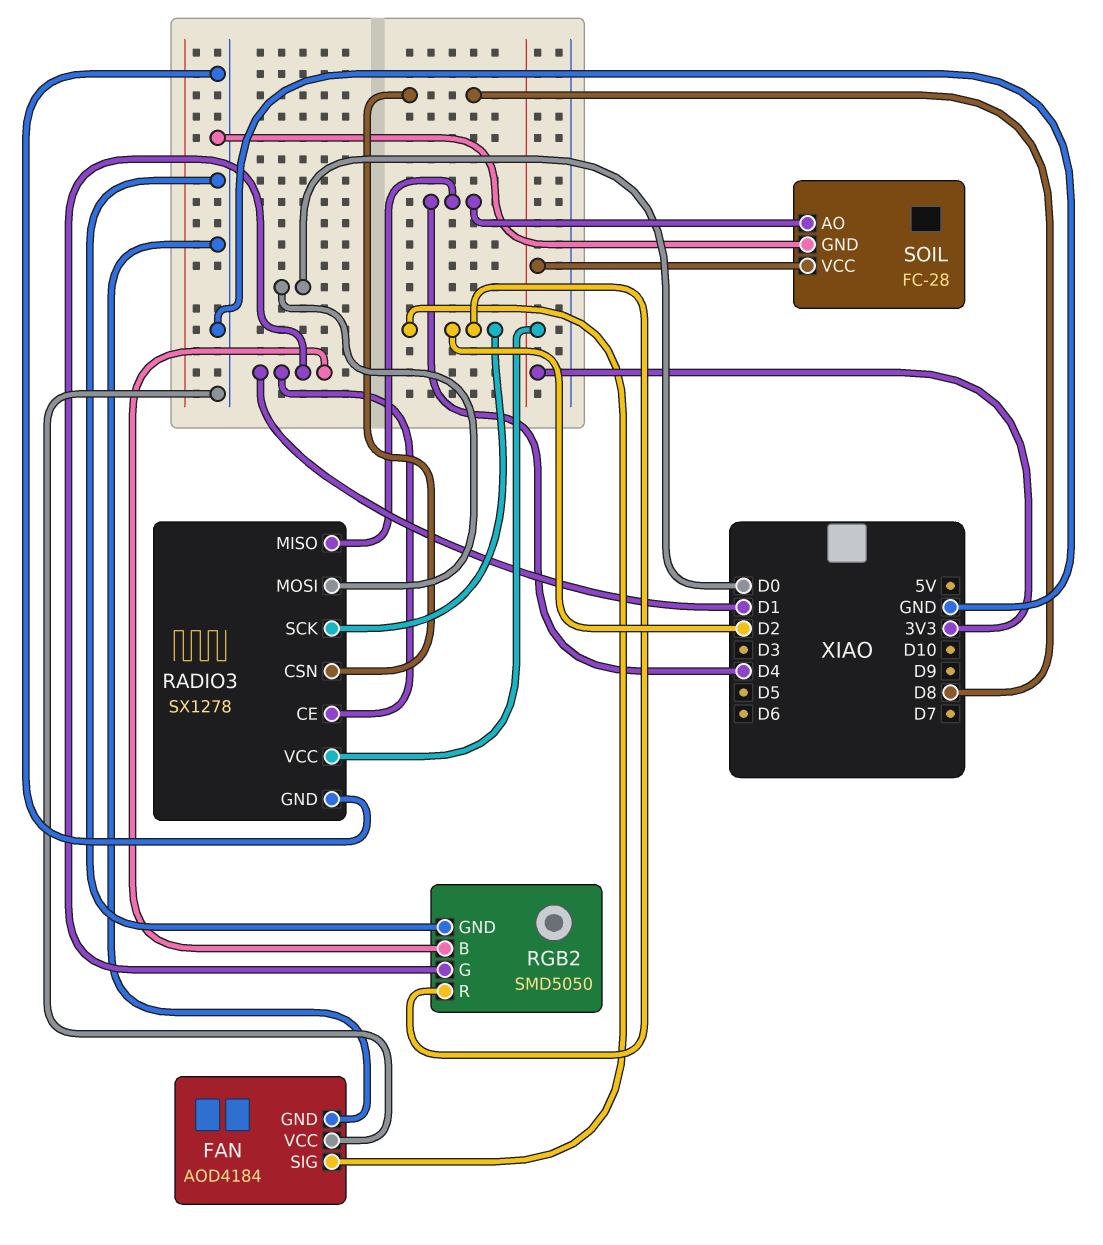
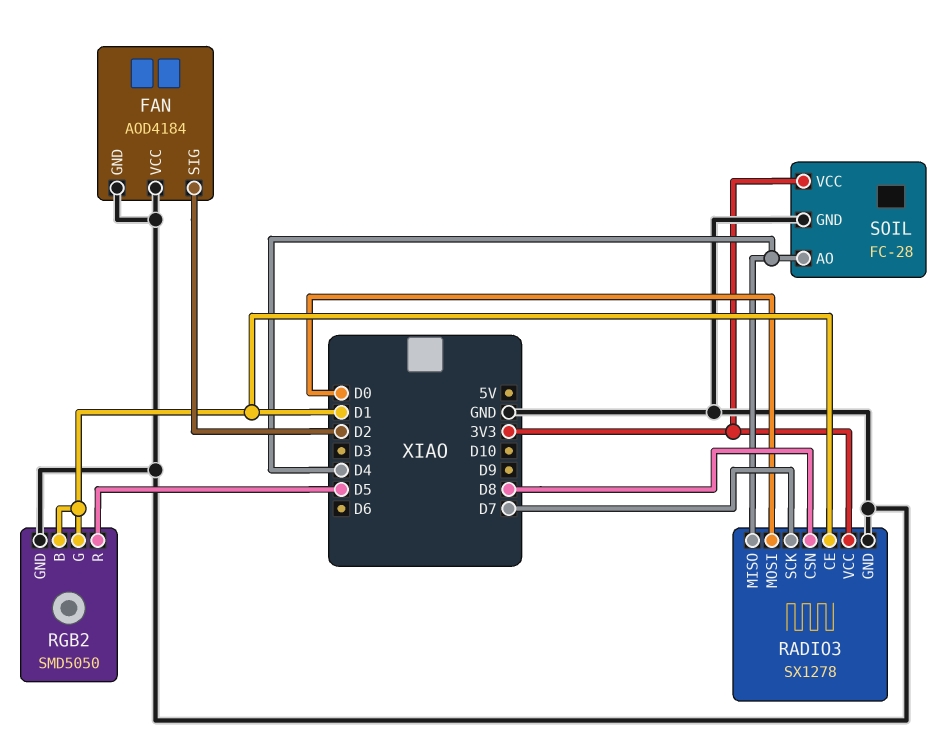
RADIO3 pin SCK: D2 -> D7
RGB2 pin R: D2 -> D5

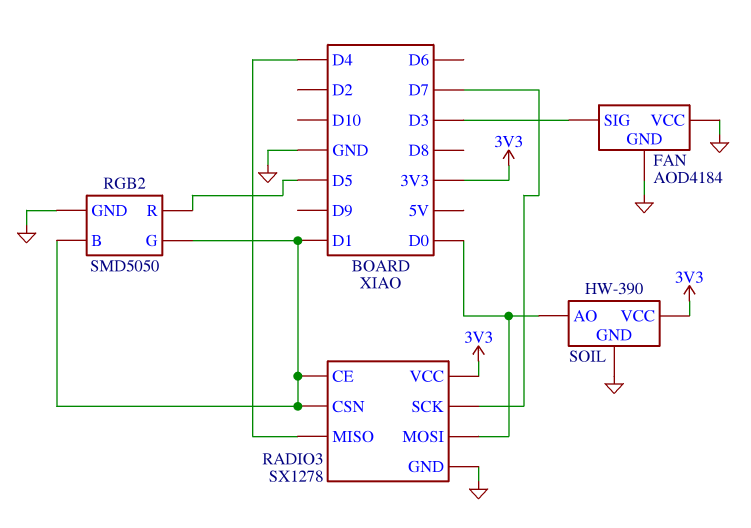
FAN pin SIG: D2 -> D3
RADIO3 pin CSN: D8 -> D1
SOIL: FC-28 -> HW-390
SOIL pin AO: D4 -> D0

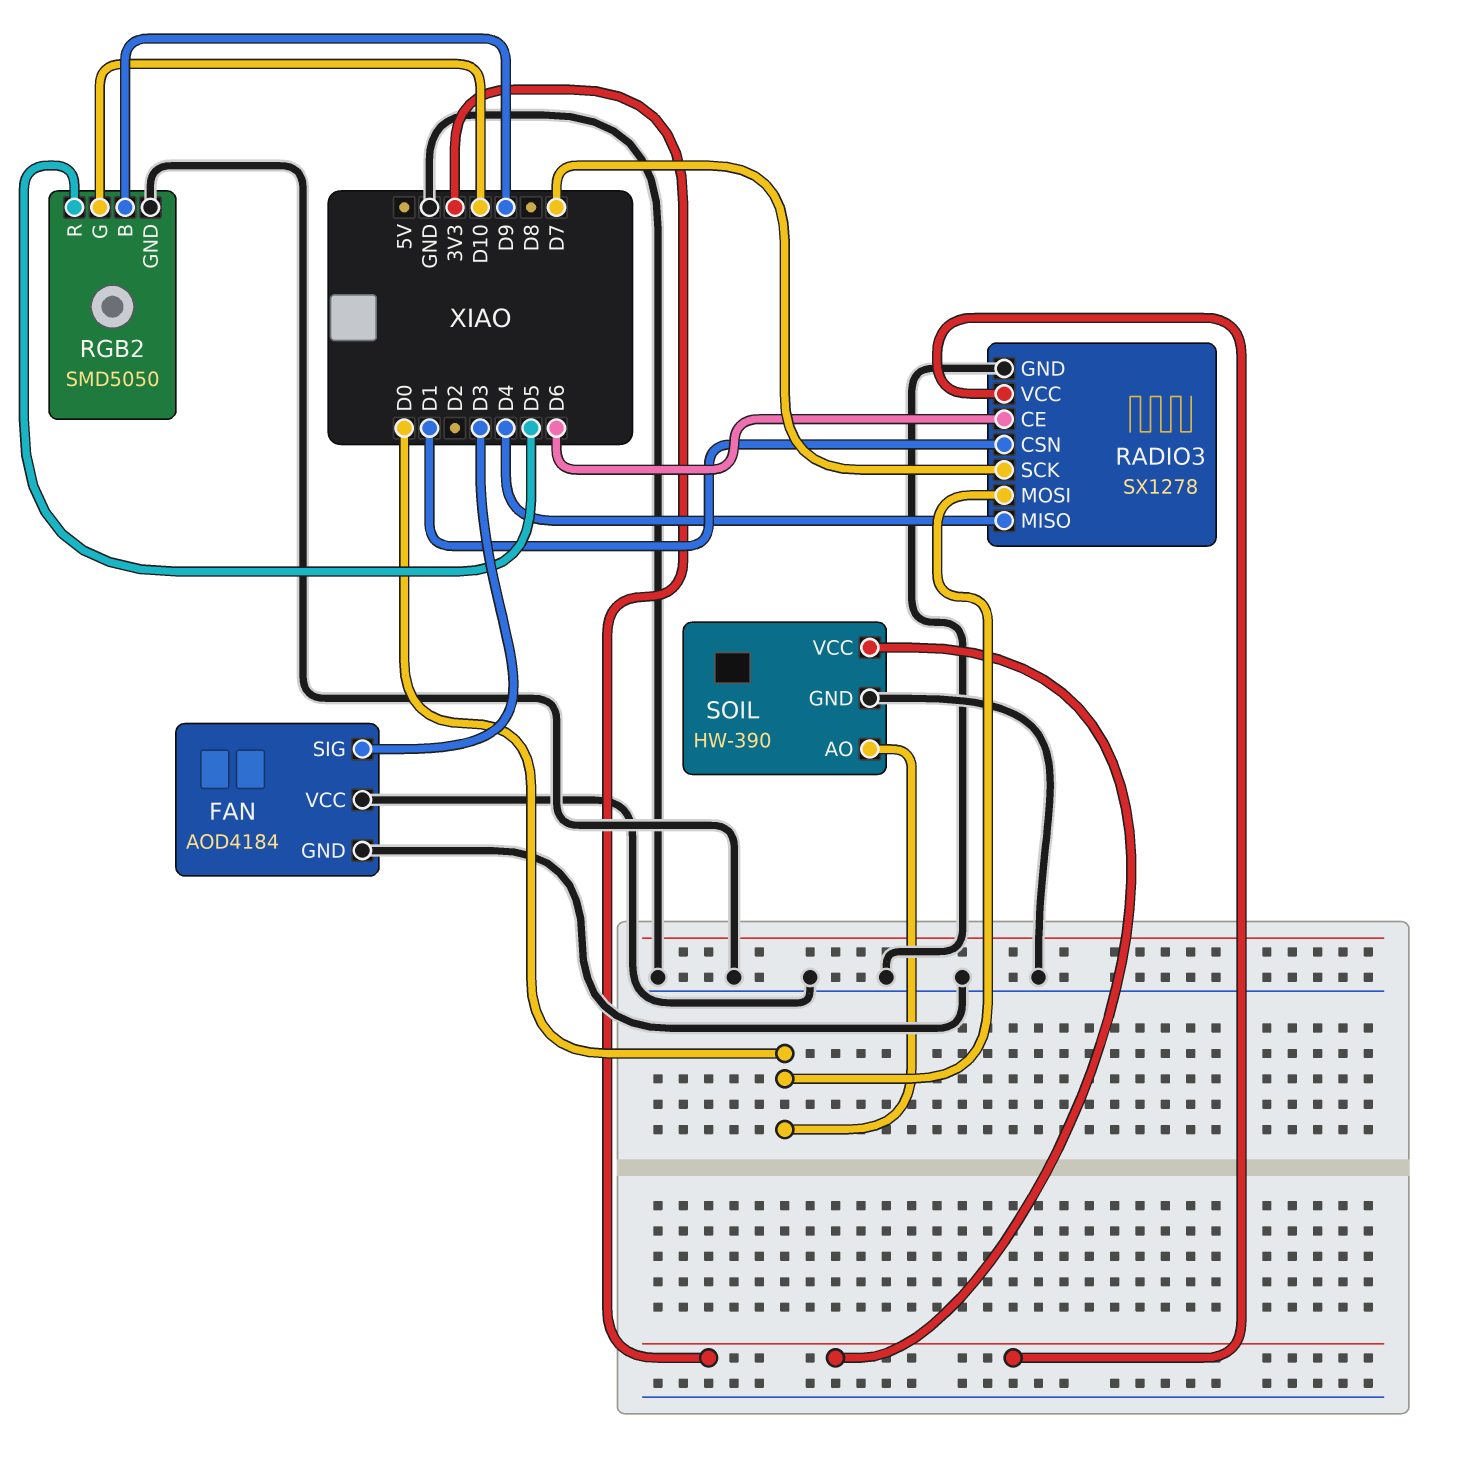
RADIO3 pin CE: D1 -> D6
RGB2 pin B: D1 -> D9
RGB2 pin G: D1 -> D10

